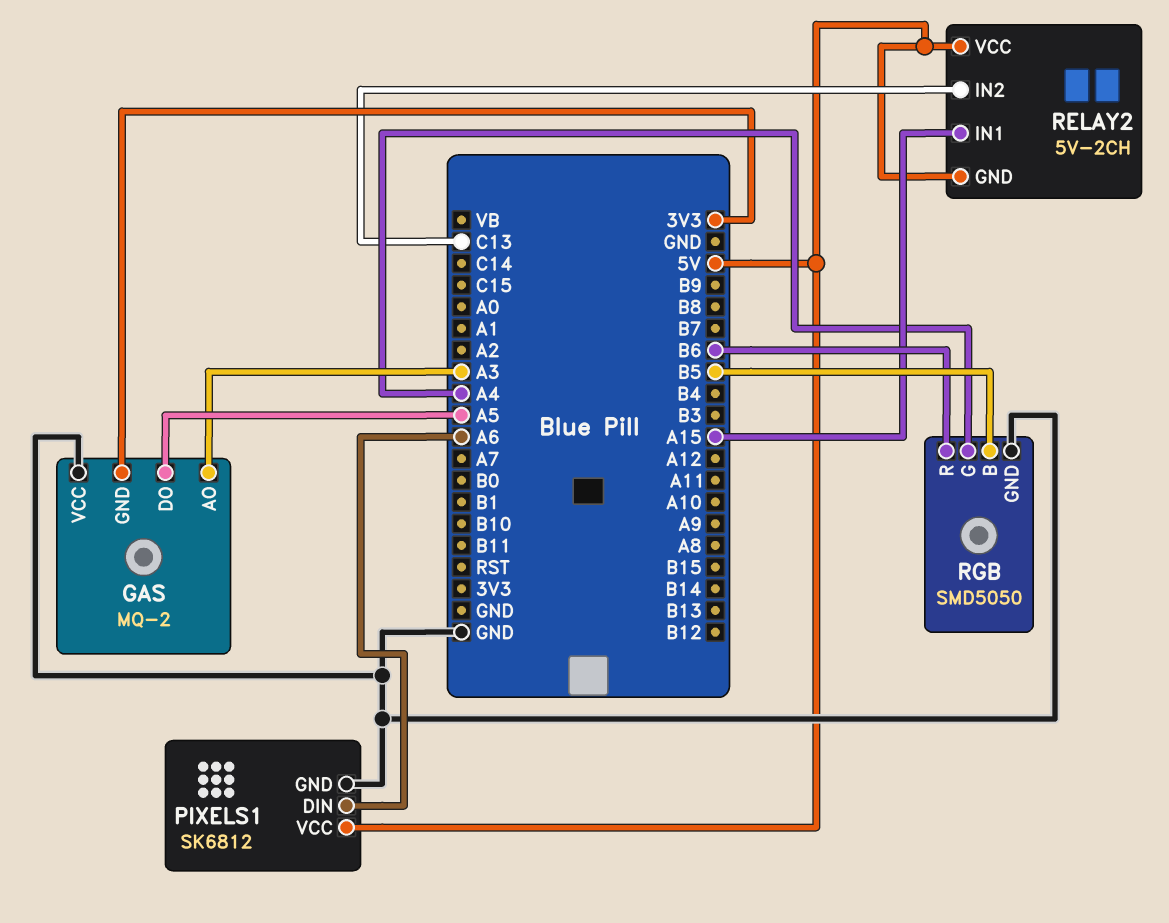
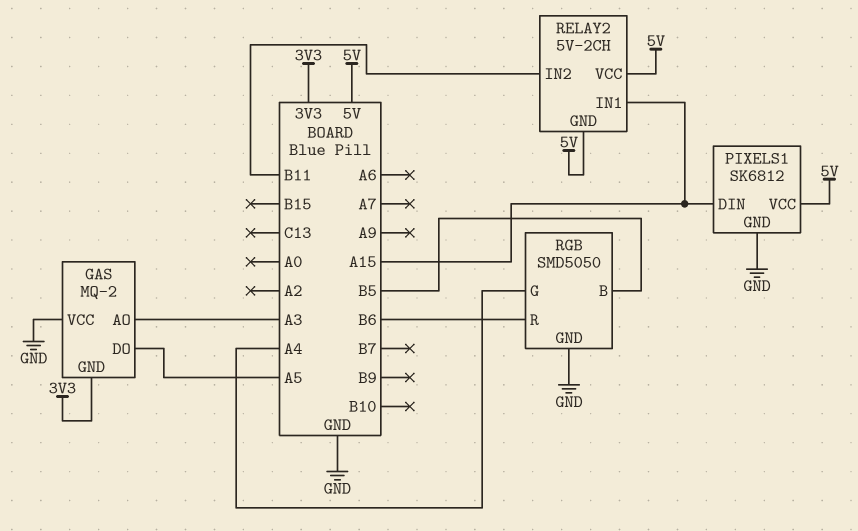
PIXELS1 pin DIN: A6 -> A15
RELAY2 pin IN2: C13 -> B11

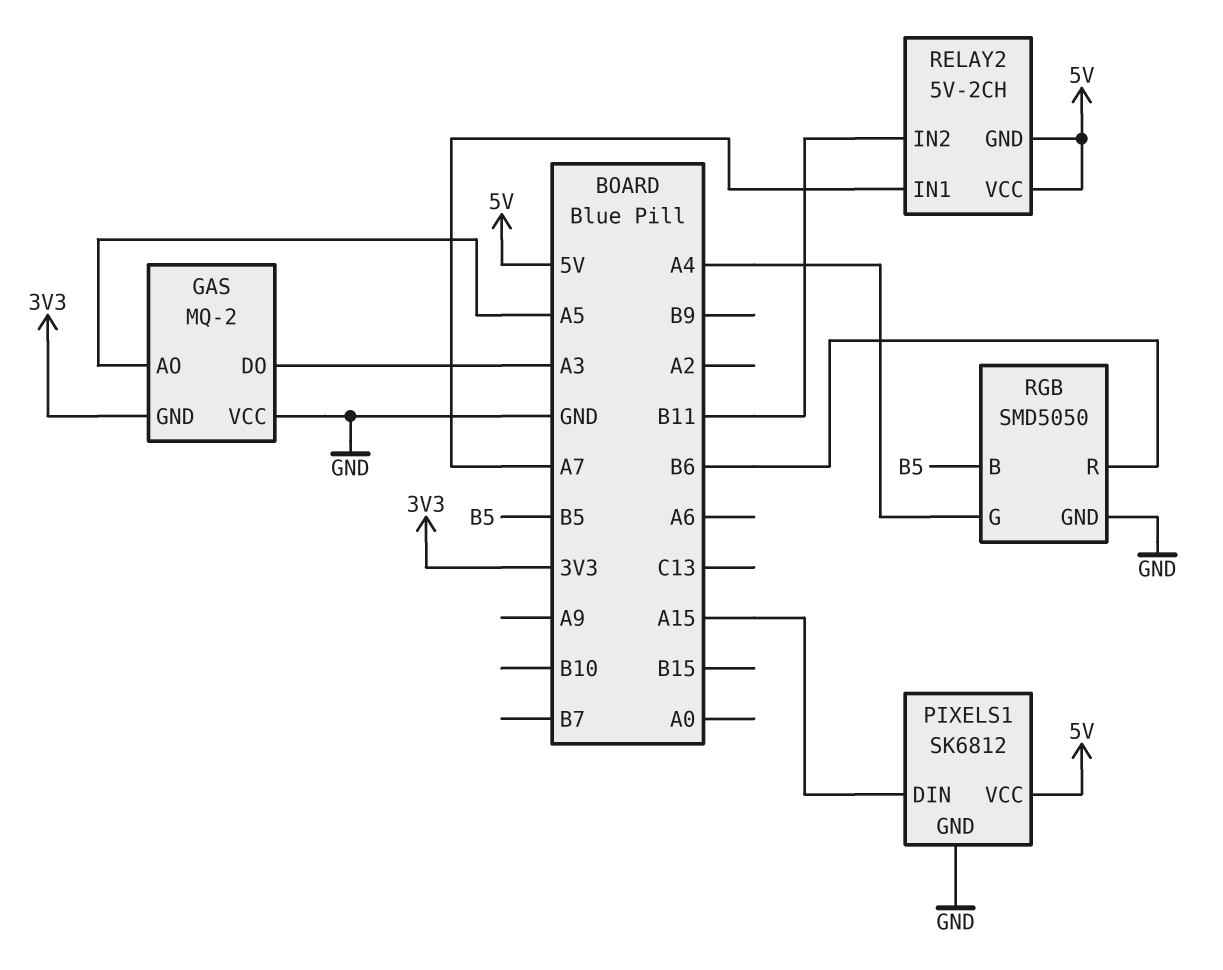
GAS pin AO: A3 -> A5
GAS pin DO: A5 -> A3
RELAY2 pin IN1: A15 -> A7

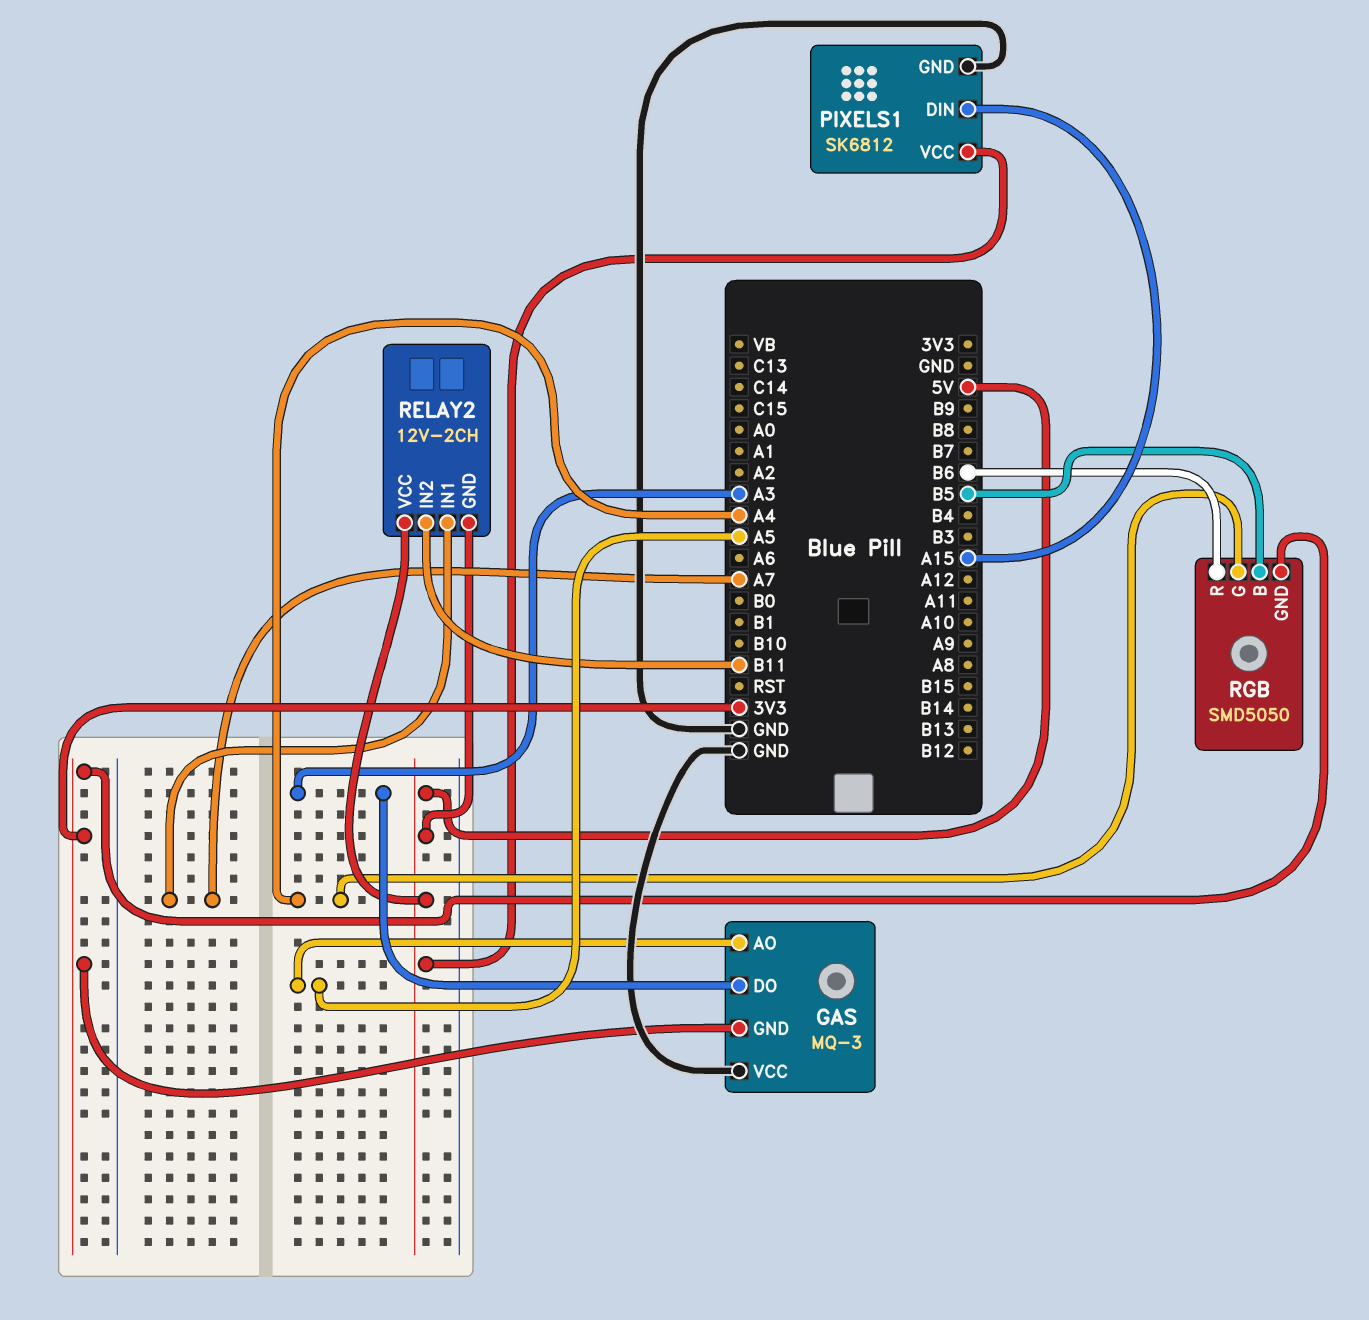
GAS: MQ-2 -> MQ-3
RELAY2: 5V-2CH -> 12V-2CH
RGB pin GND: GND -> 3V3

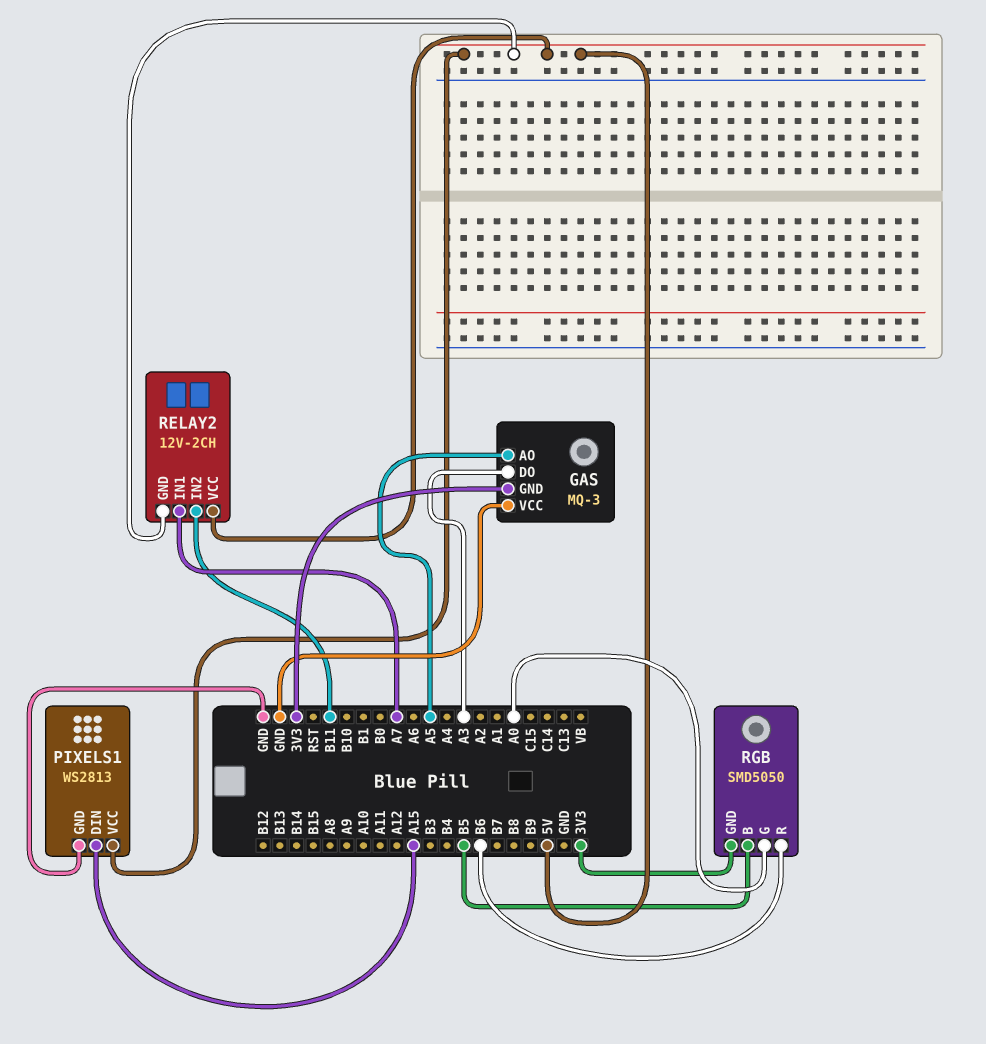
PIXELS1: SK6812 -> WS2813
RGB pin G: A4 -> A0

